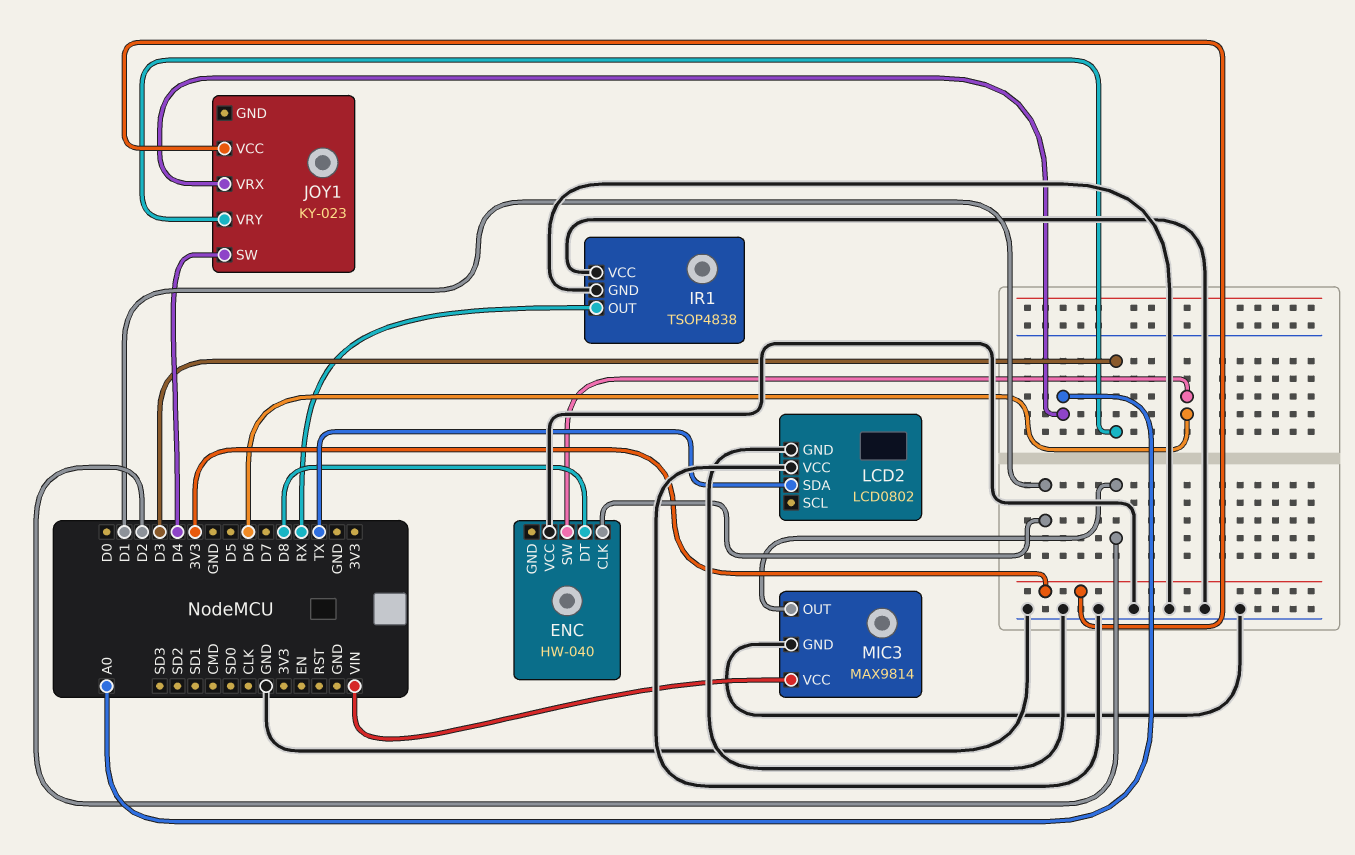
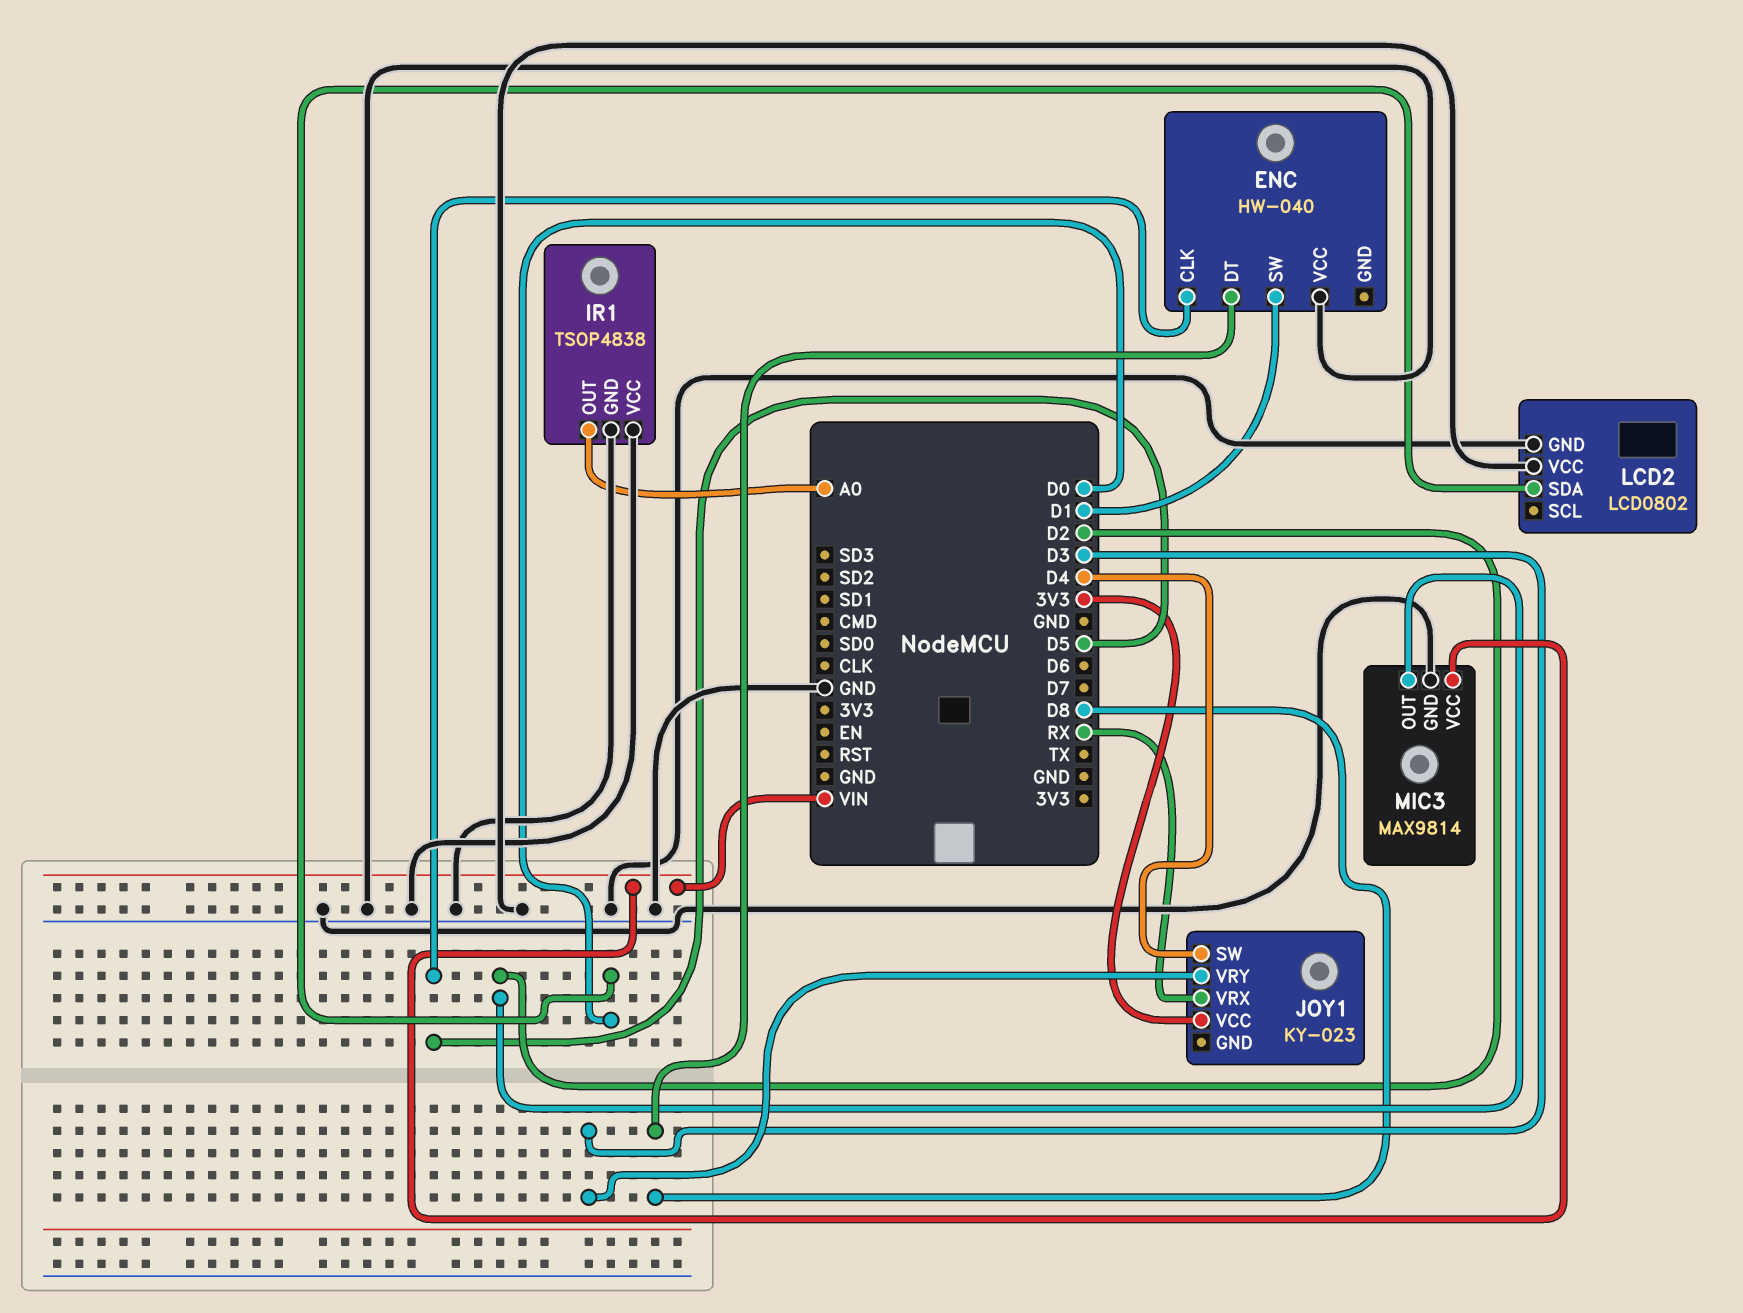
ENC pin CLK: D1 -> D5
ENC pin SW: D6 -> D1
IR1 pin OUT: RX -> A0
JOY1 pin VRX: A0 -> RX
LCD2 pin SDA: TX -> D0

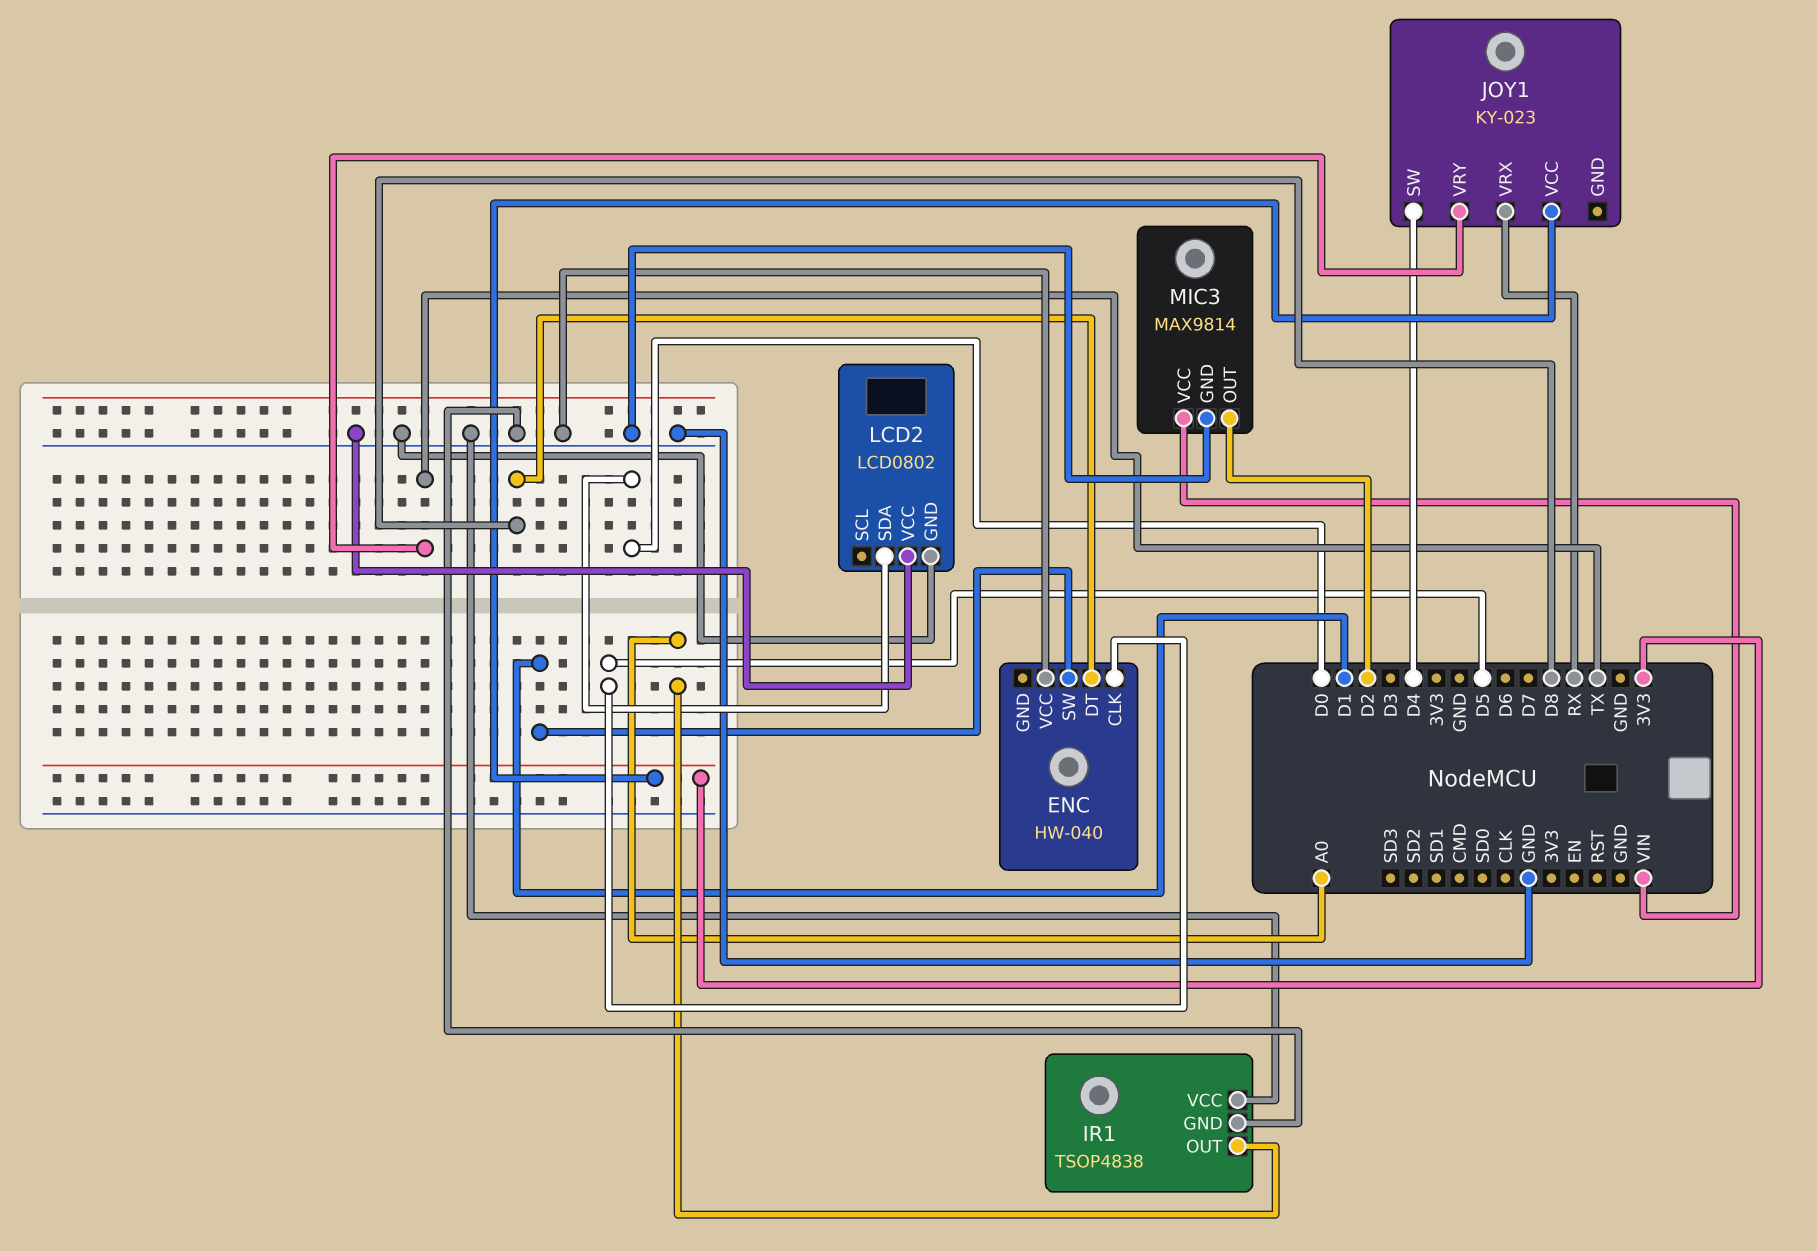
JOY1 pin VRY: D3 -> TX

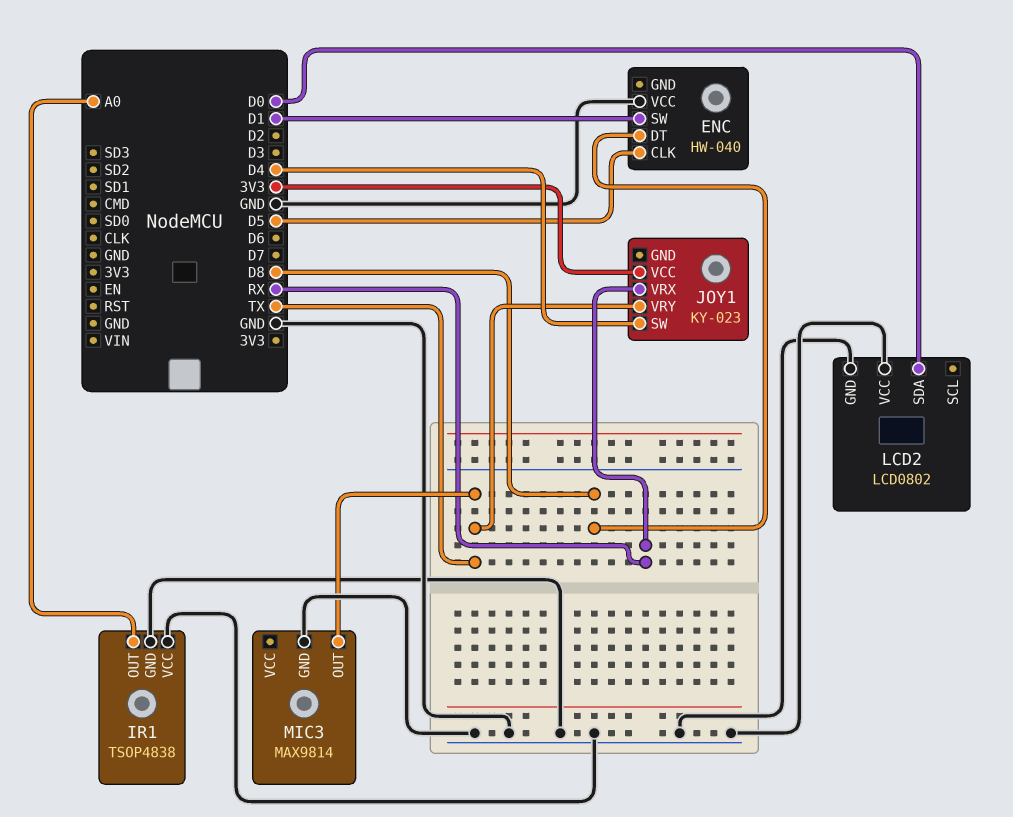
MIC3 pin OUT: D2 -> TX
MIC3 pin VCC: VIN -> none

